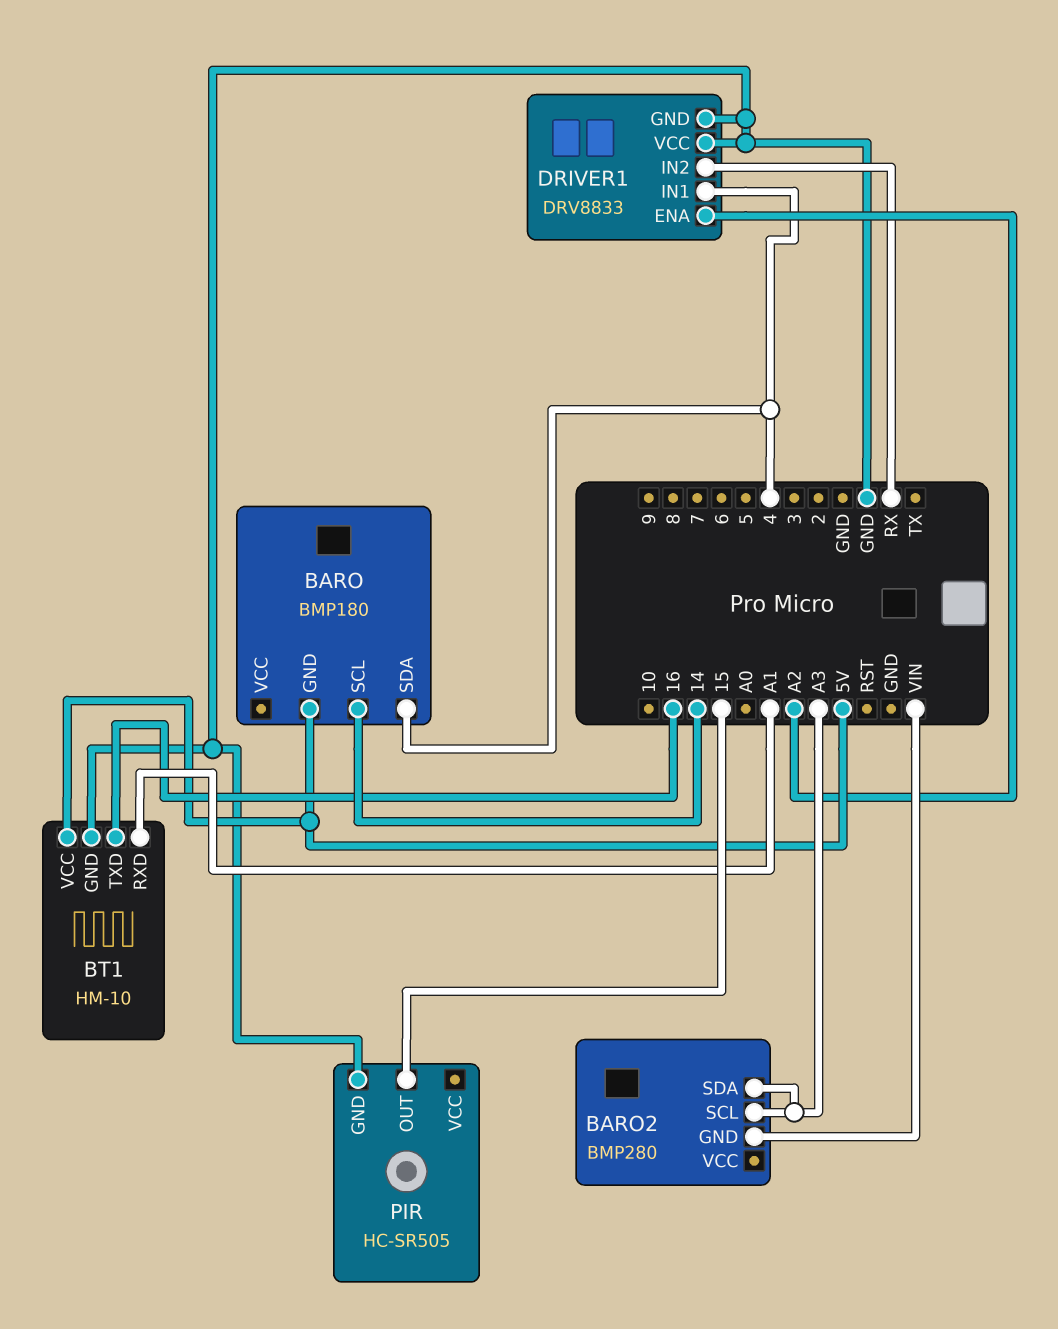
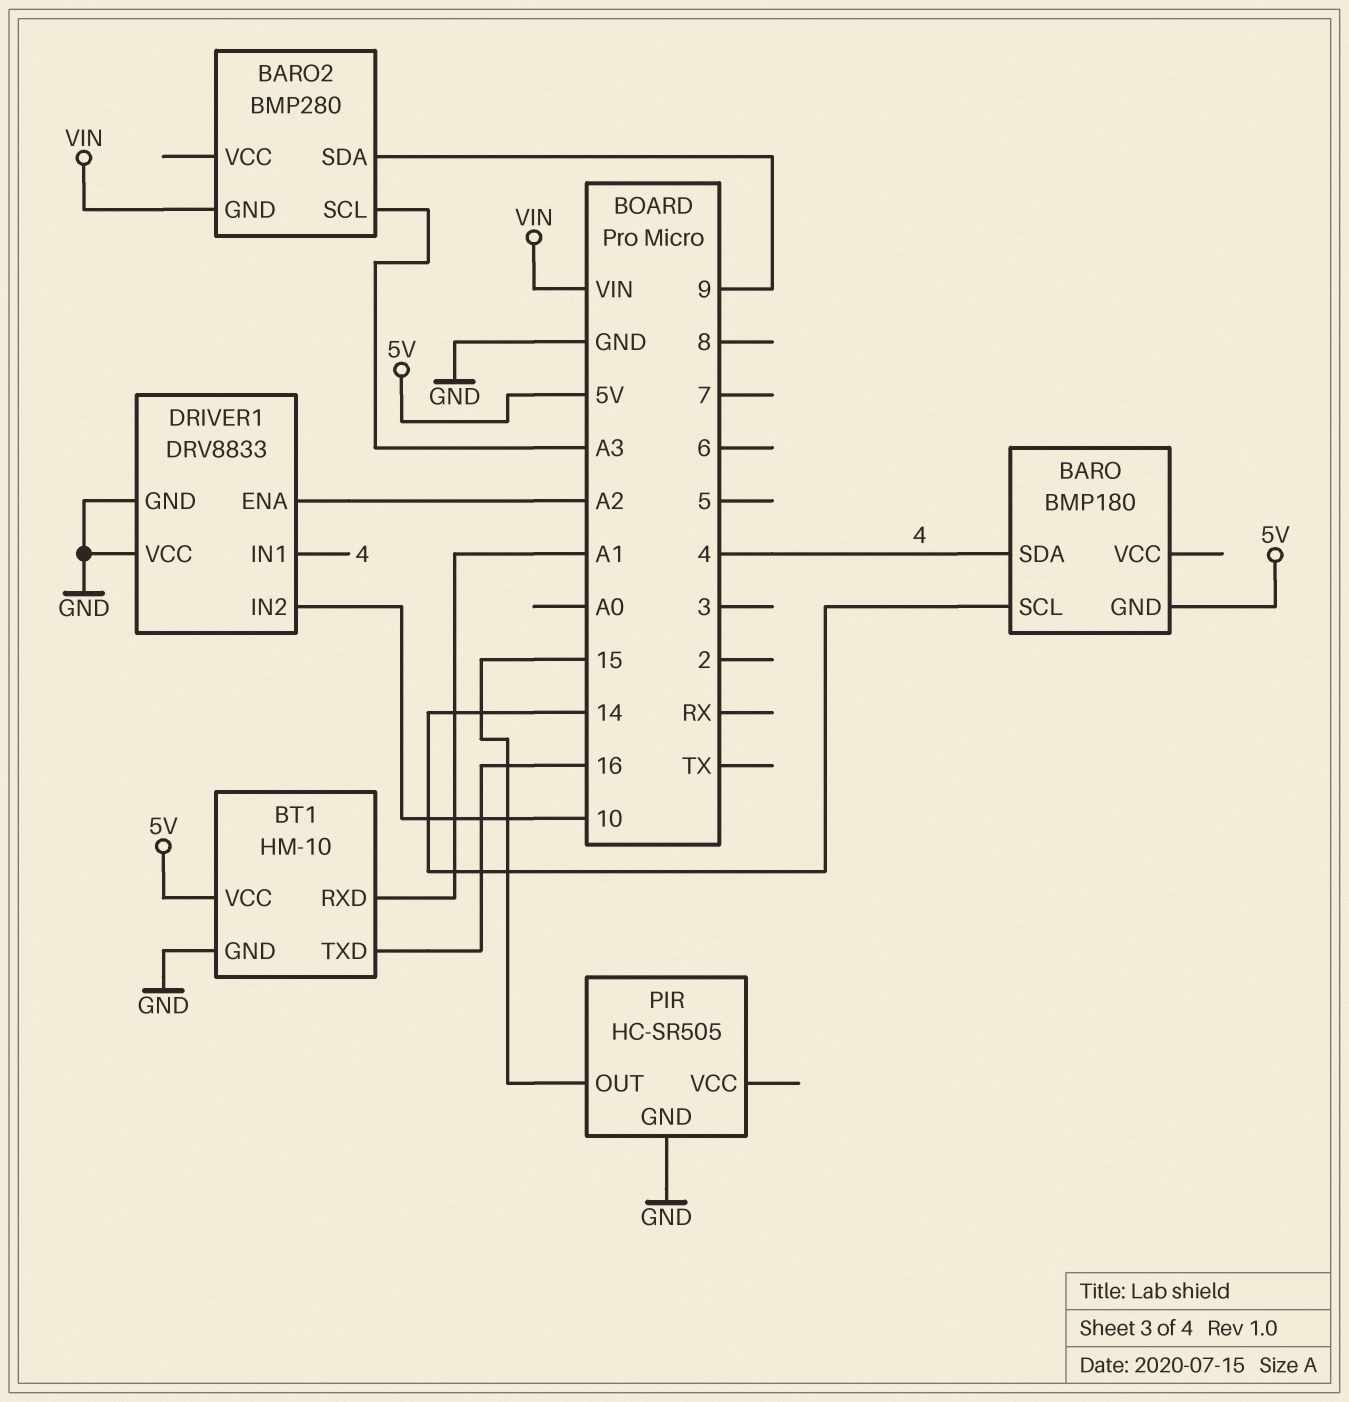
BARO2 pin SDA: A3 -> 9
DRIVER1 pin IN2: RX -> 10

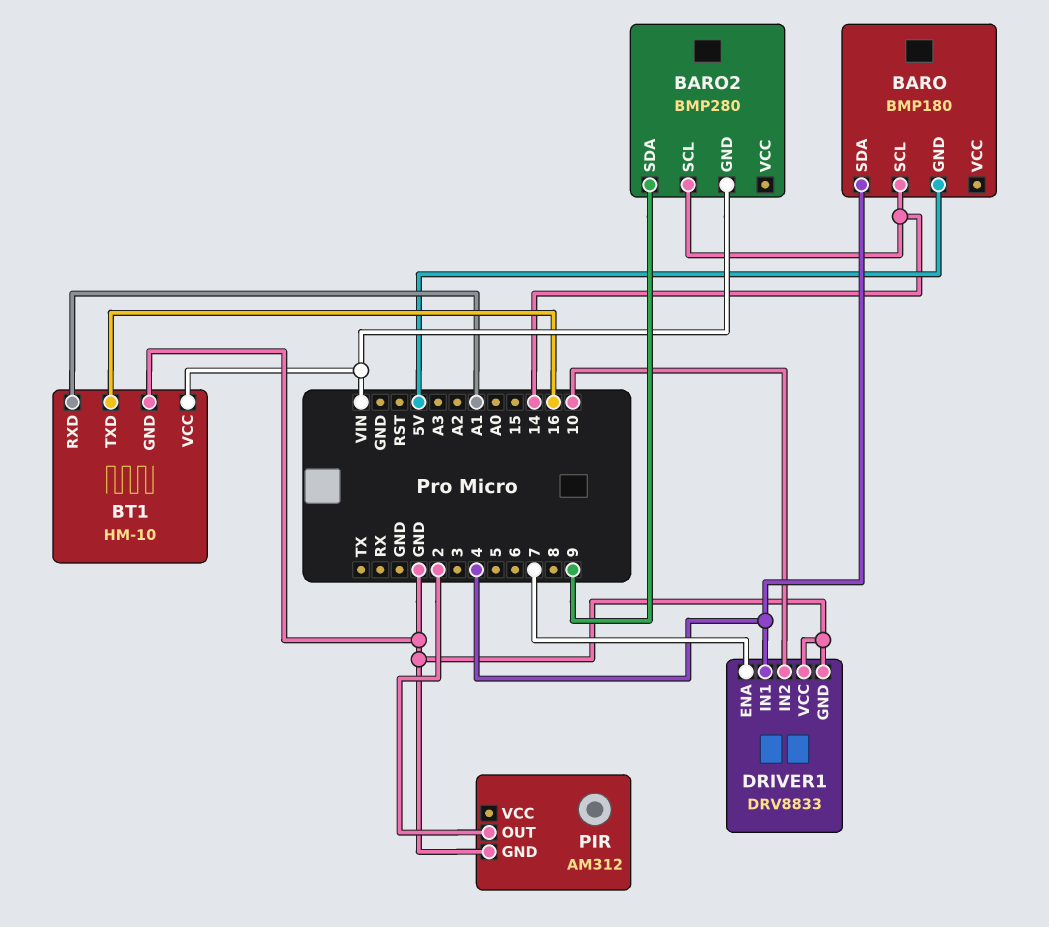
BARO2 pin SCL: A3 -> 14
BT1 pin VCC: 5V -> VIN
DRIVER1 pin ENA: A2 -> 7
PIR: HC-SR505 -> AM312
PIR pin OUT: 15 -> 2

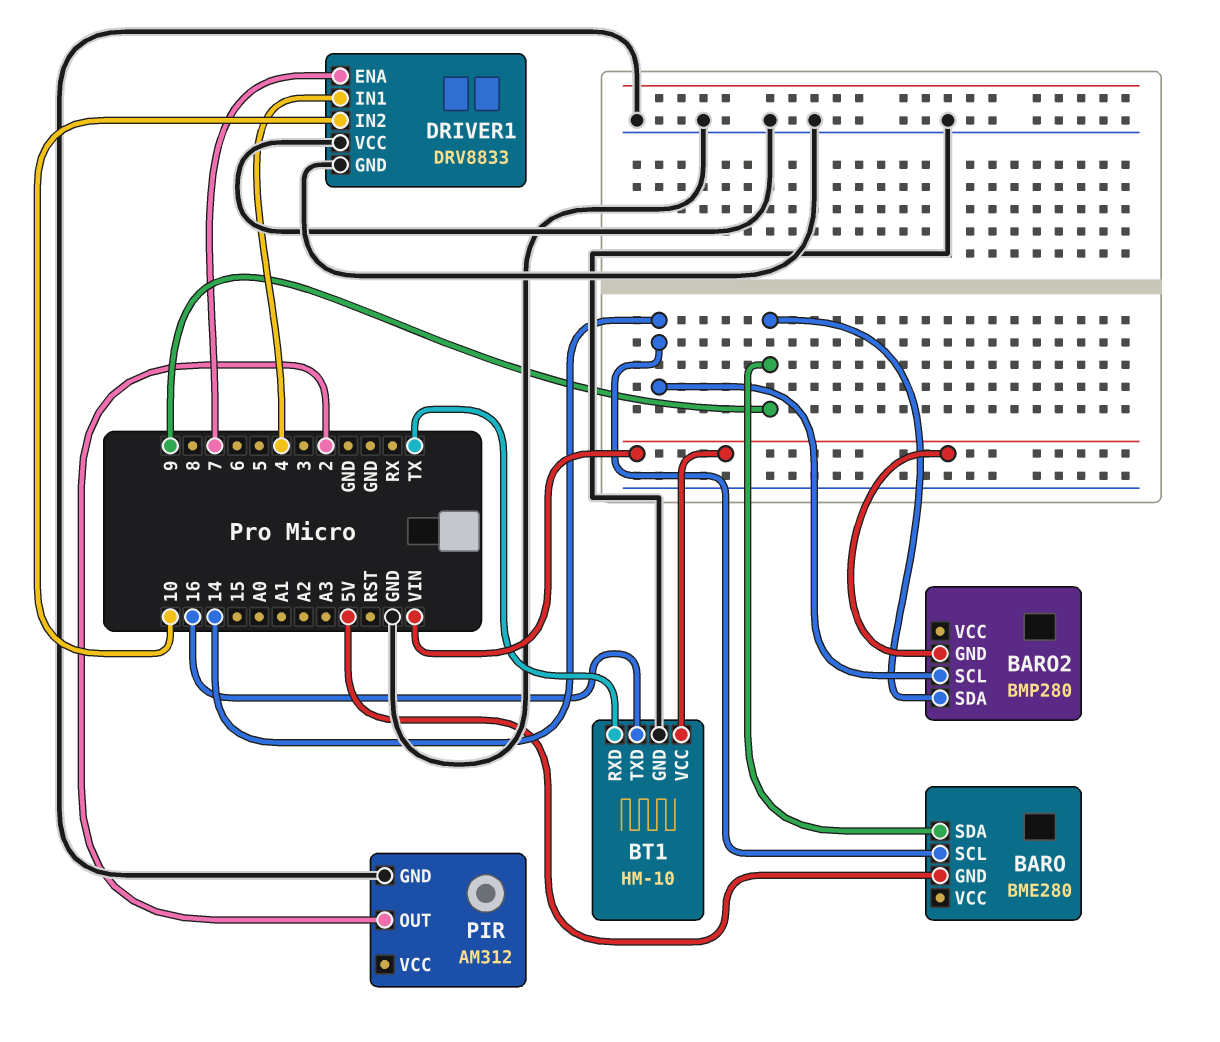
BARO: BMP180 -> BME280
BARO pin SDA: 4 -> 9
BT1 pin RXD: A1 -> TX

